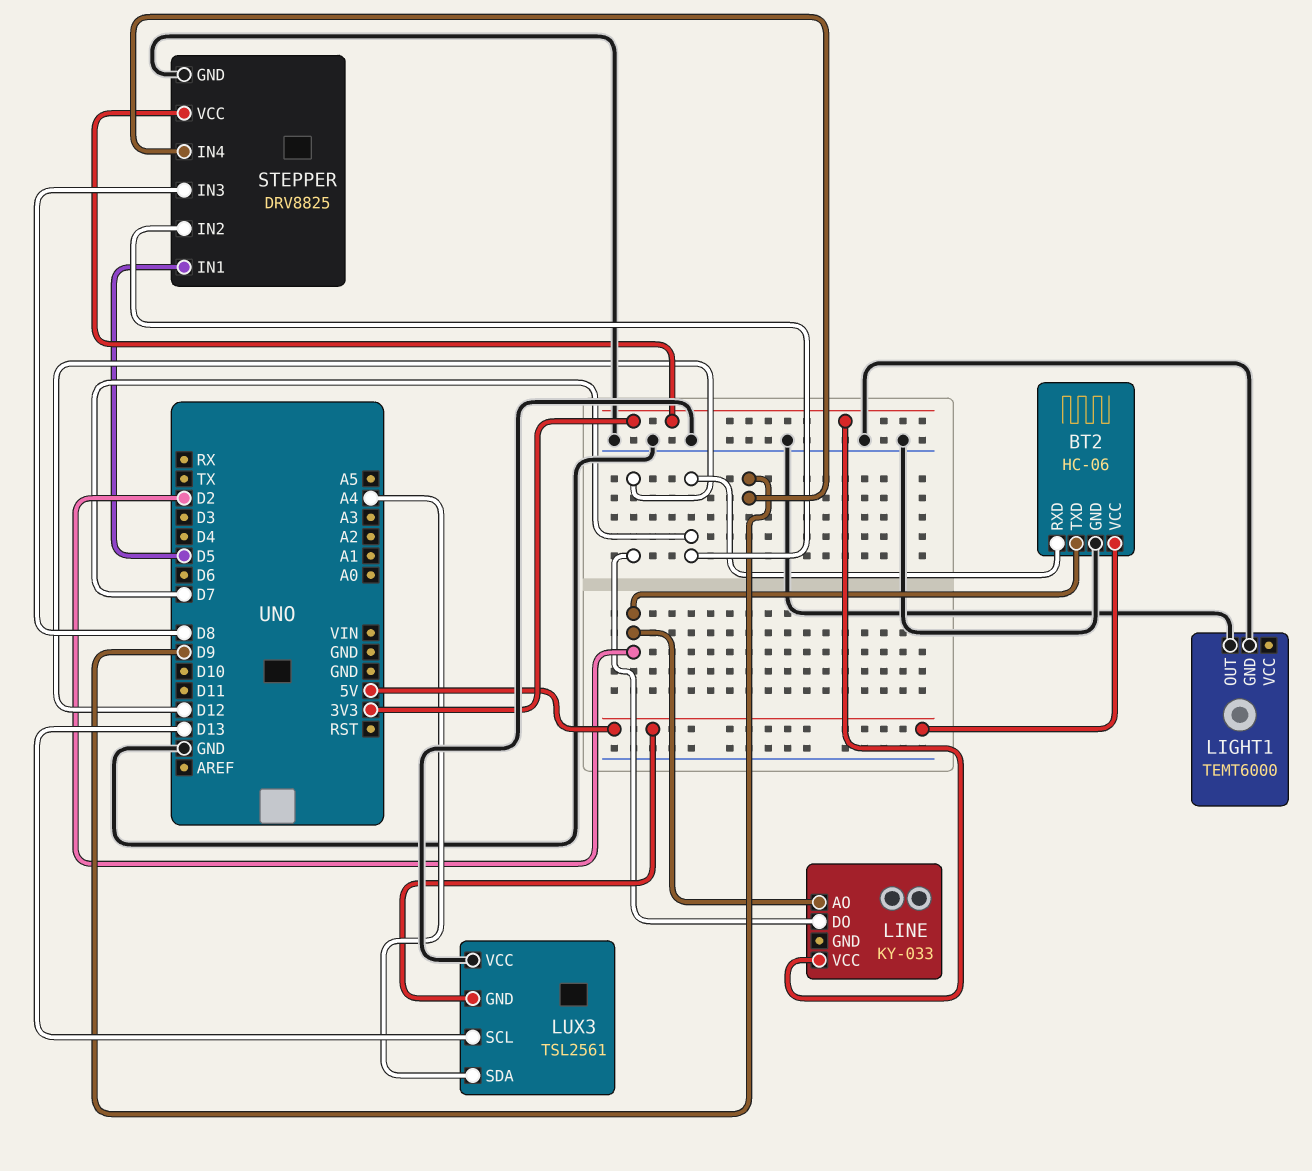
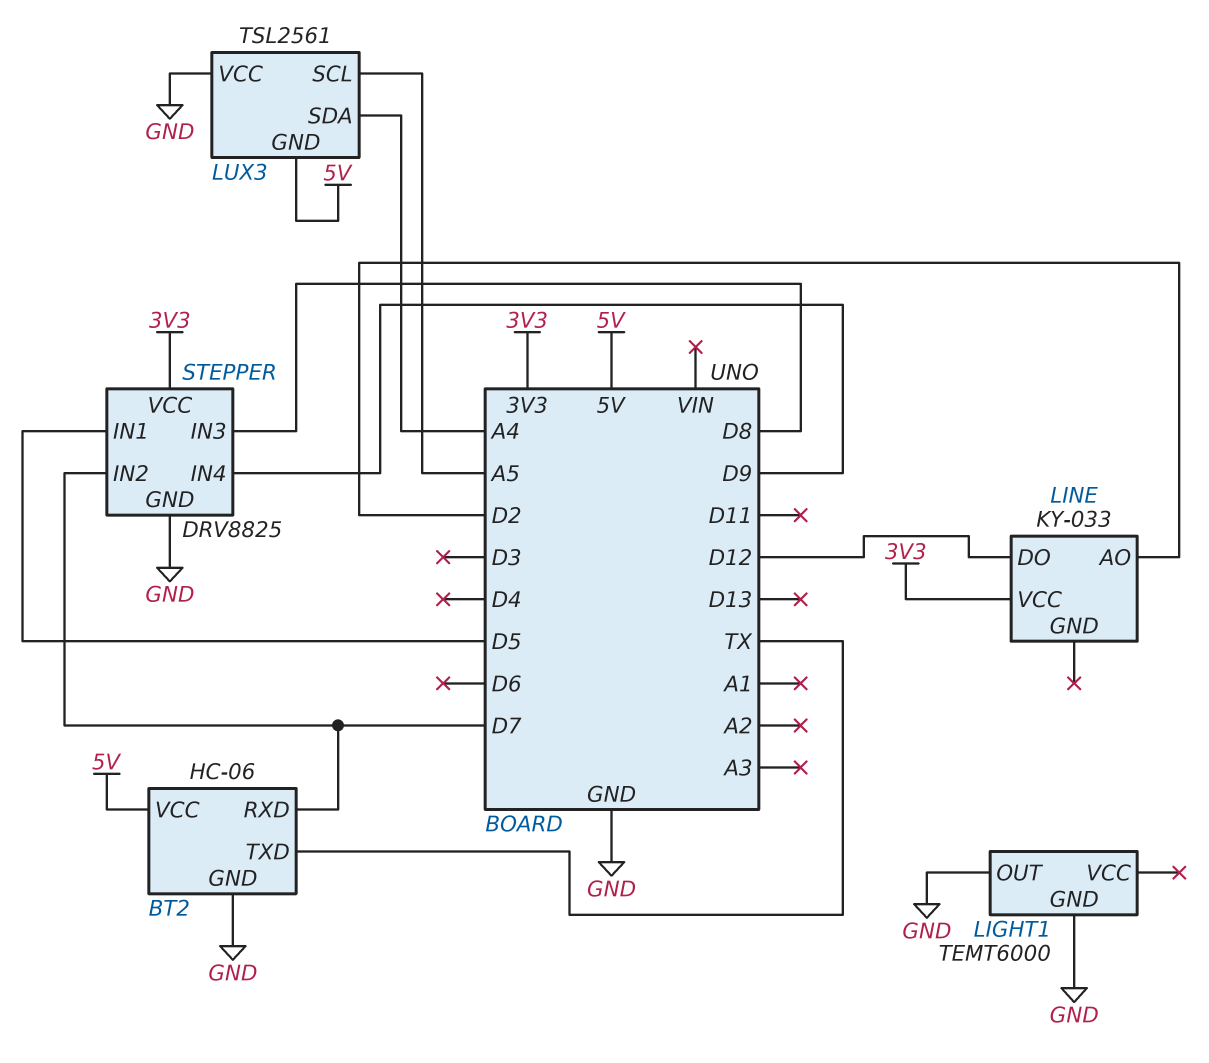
BT2 pin TXD: D2 -> TX
LUX3 pin SCL: D13 -> A5

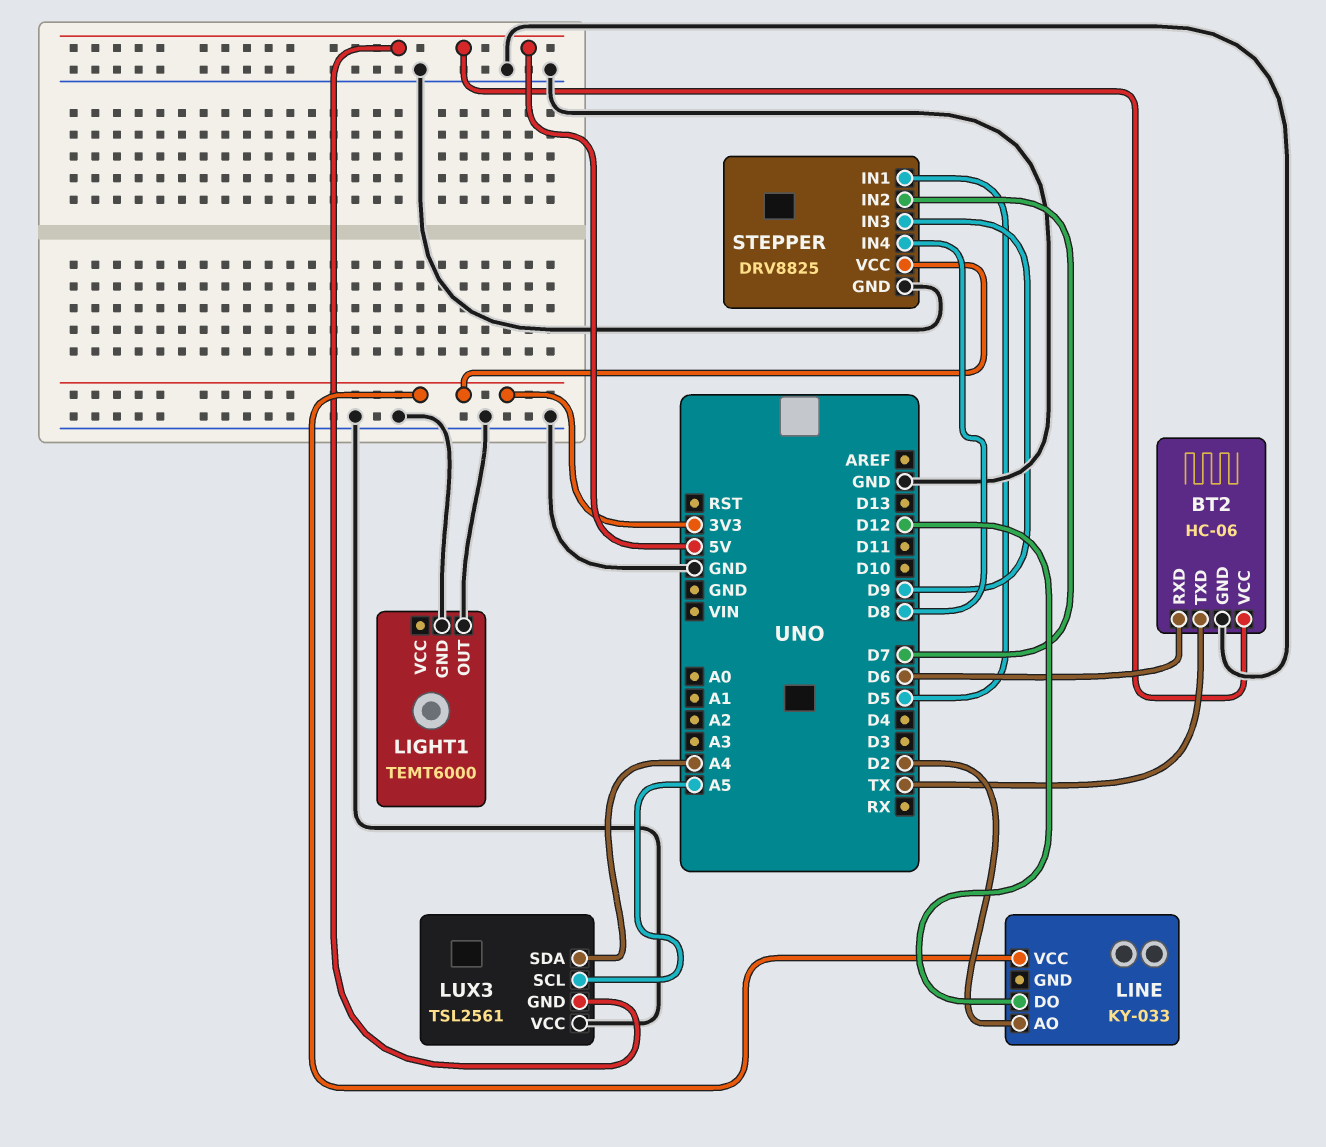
BT2 pin RXD: D7 -> D6
STEPPER pin IN3: D8 -> D9
STEPPER pin IN4: D9 -> D8

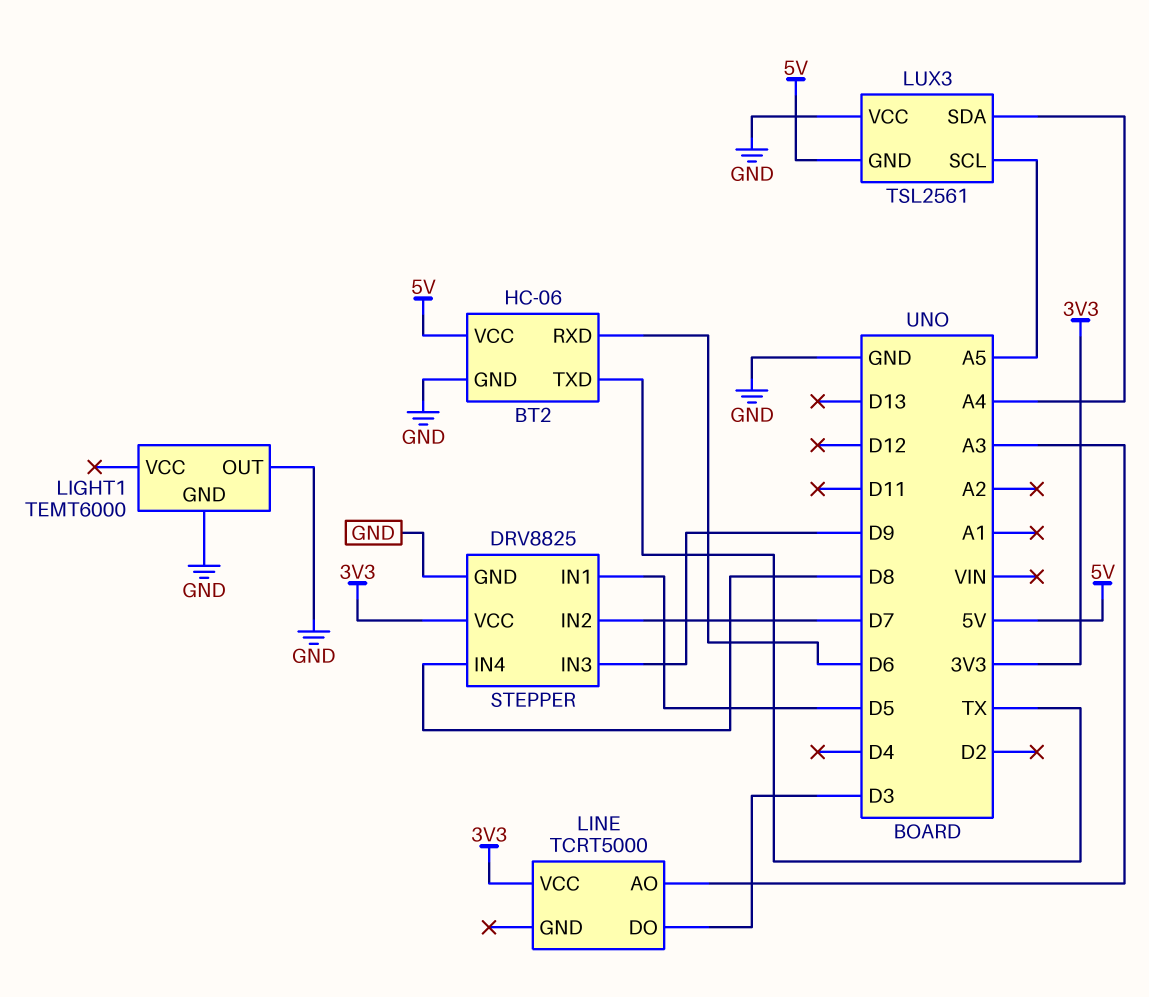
LINE: KY-033 -> TCRT5000
LINE pin AO: D2 -> A3
LINE pin DO: D12 -> D3

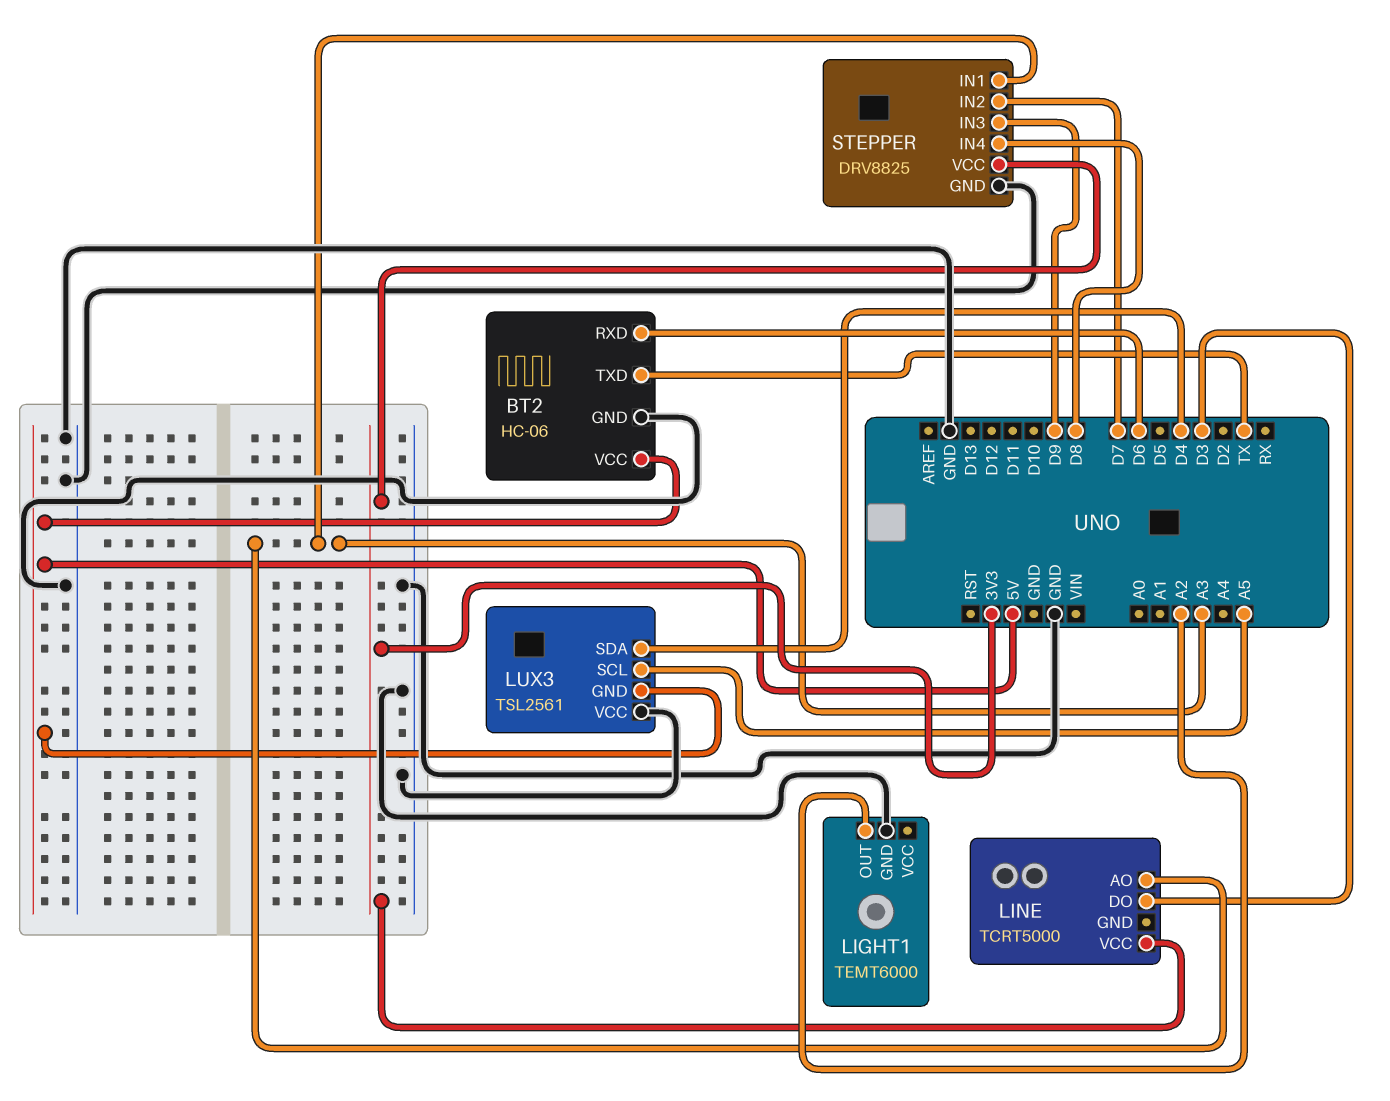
LIGHT1 pin OUT: GND -> A2
LUX3 pin SDA: A4 -> D4
STEPPER pin IN1: D5 -> A3

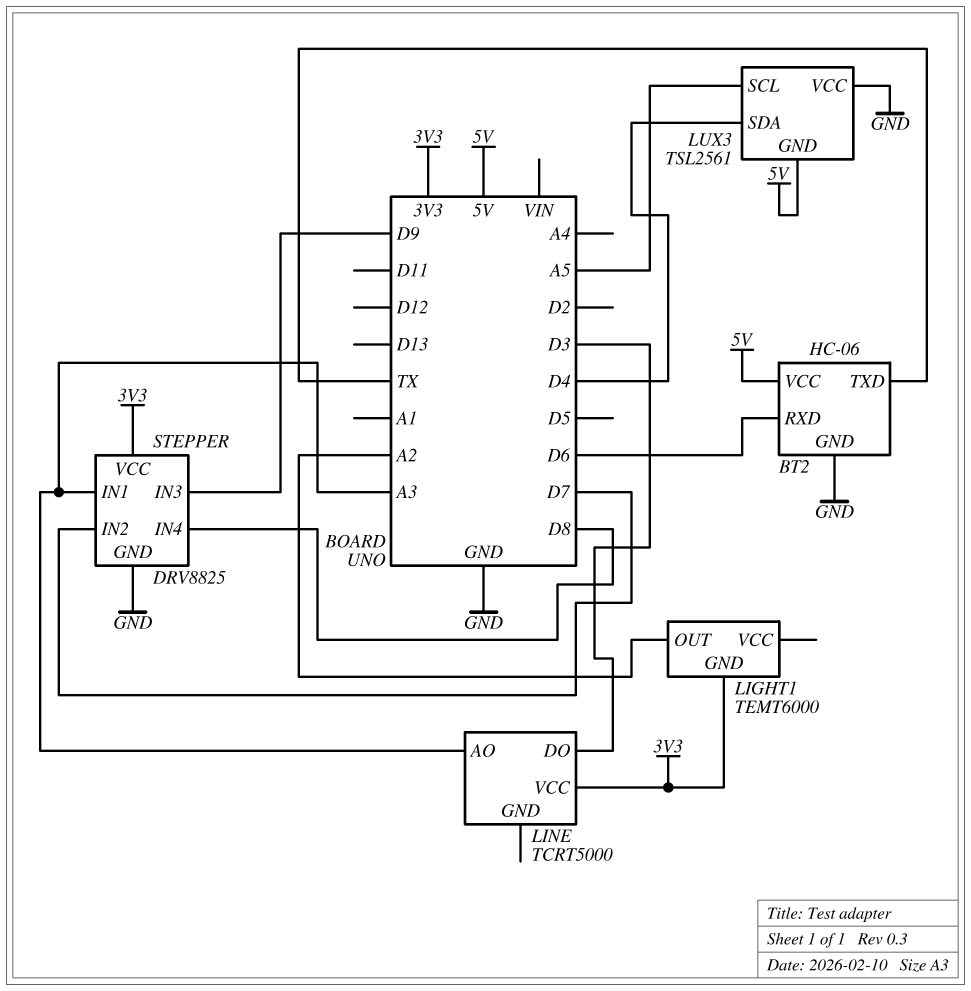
LIGHT1 pin GND: GND -> 3V3

